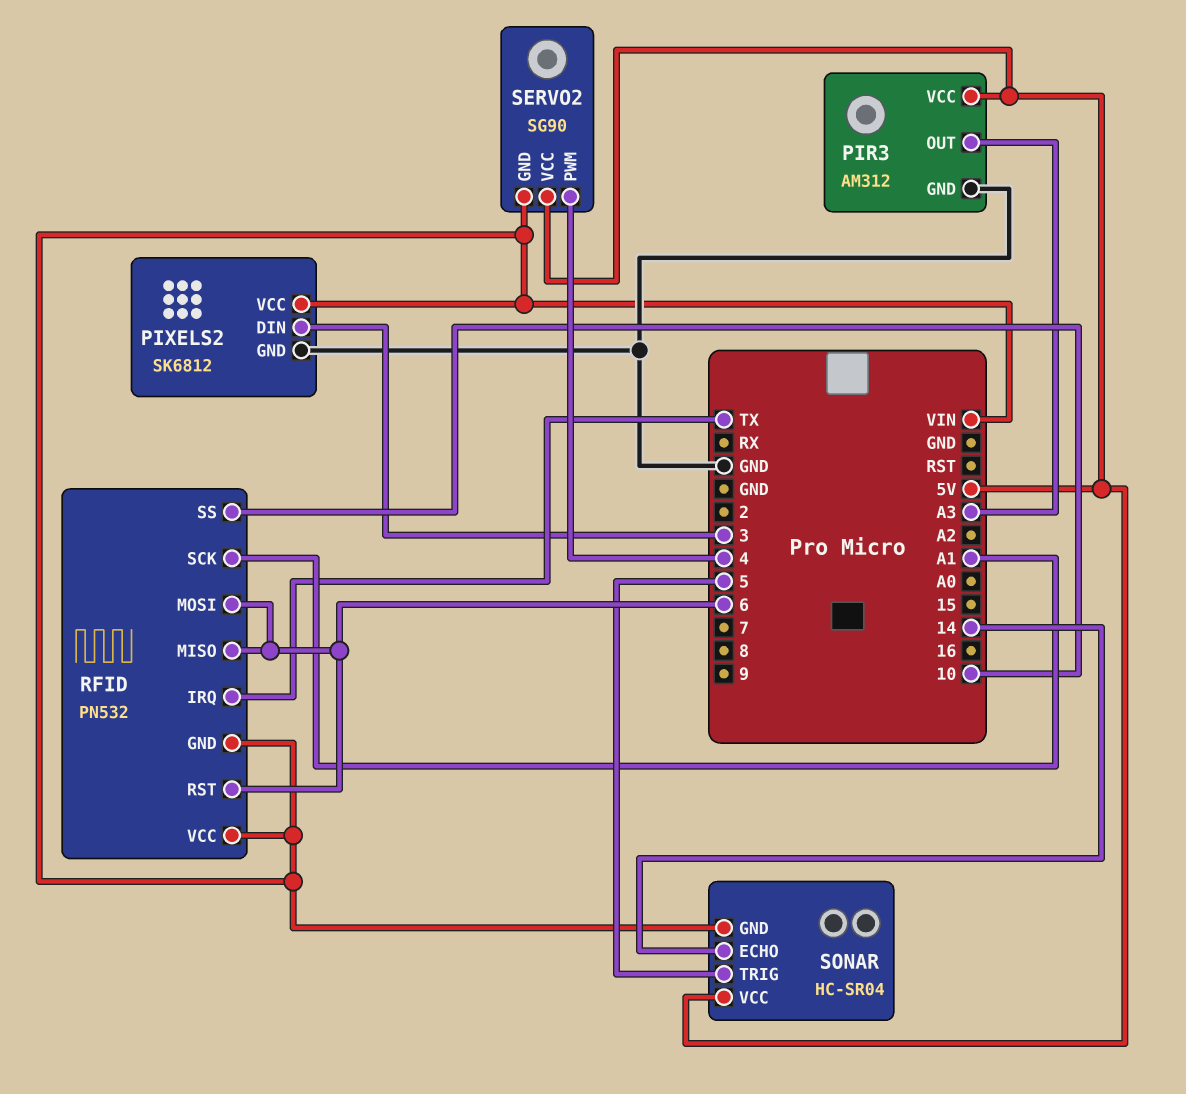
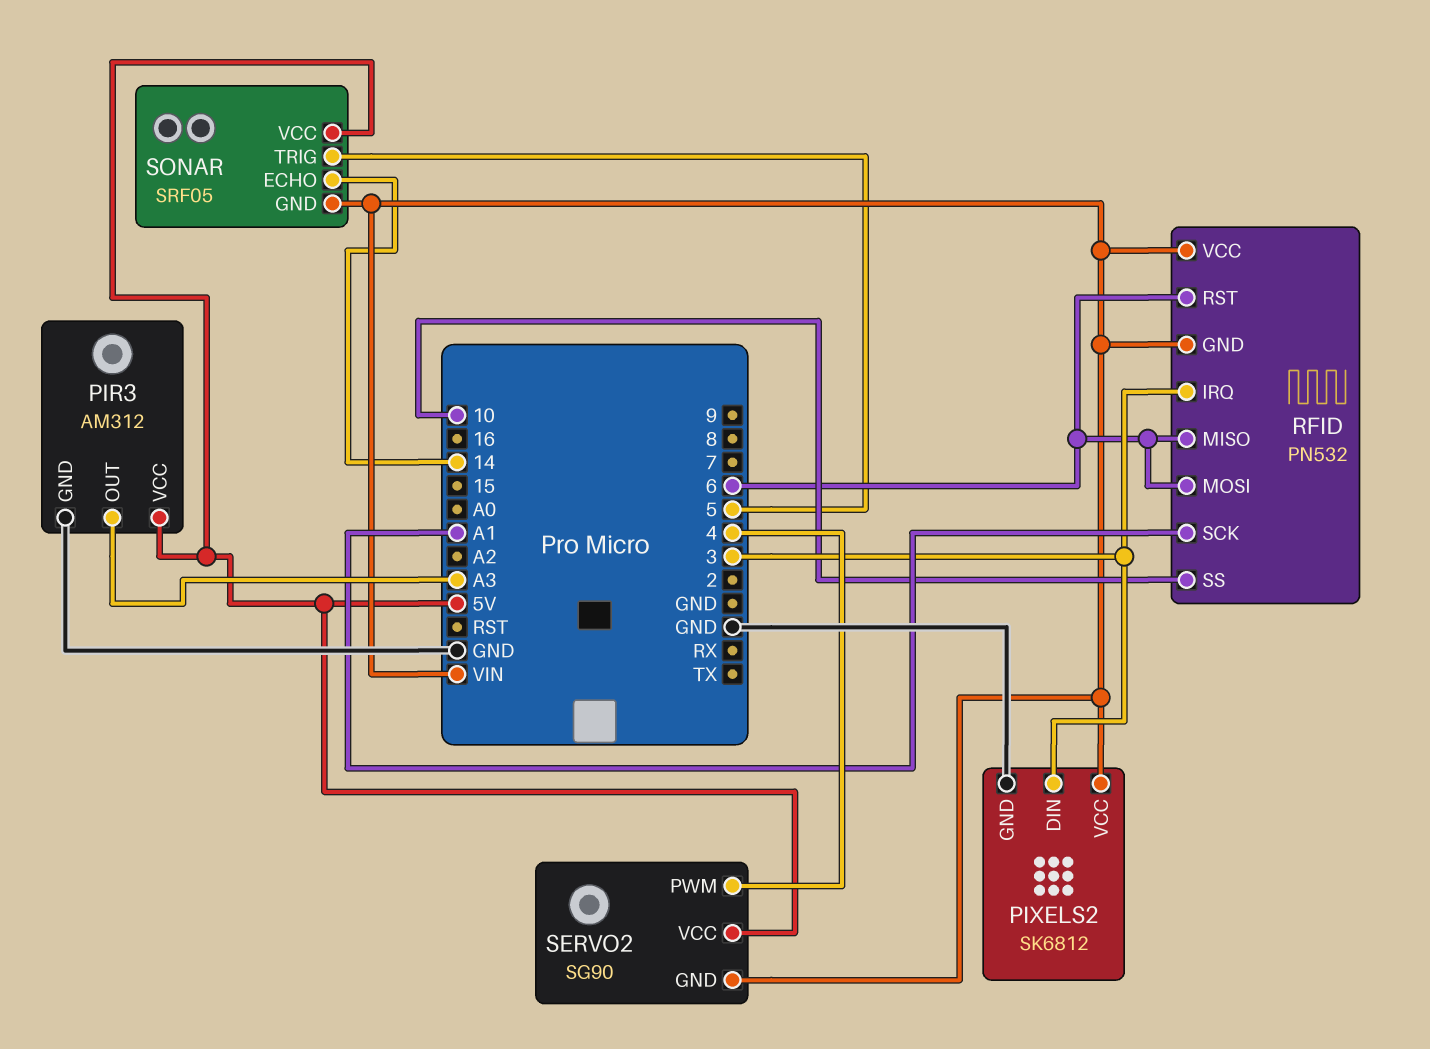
RFID pin IRQ: TX -> 3
SONAR: HC-SR04 -> SRF05

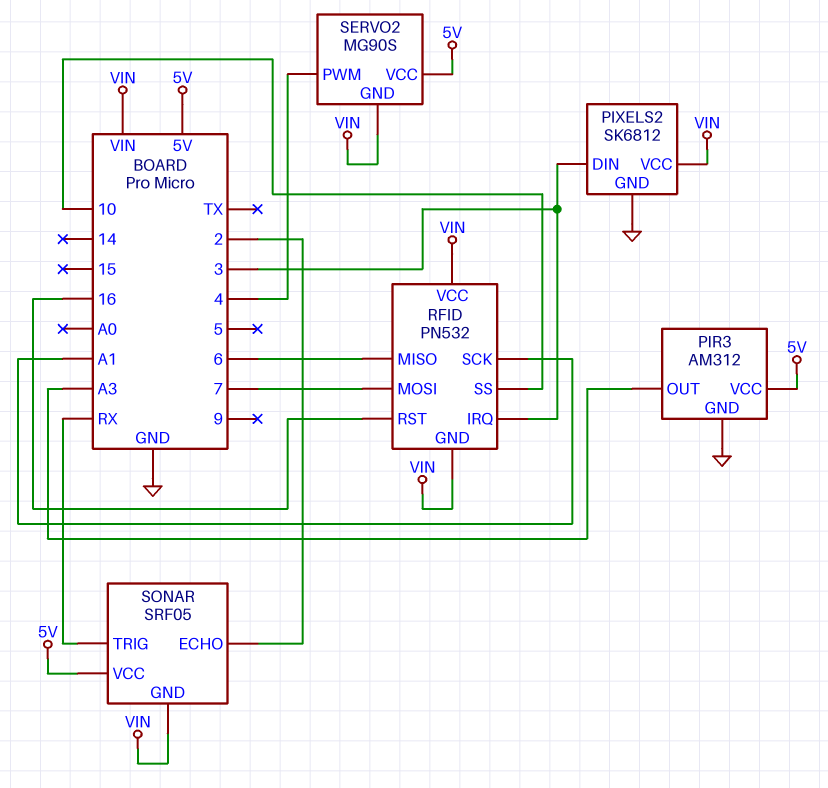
RFID pin MOSI: 6 -> 7
RFID pin RST: 6 -> 16
SERVO2: SG90 -> MG90S
SONAR pin ECHO: 14 -> 2
SONAR pin TRIG: 5 -> RX

